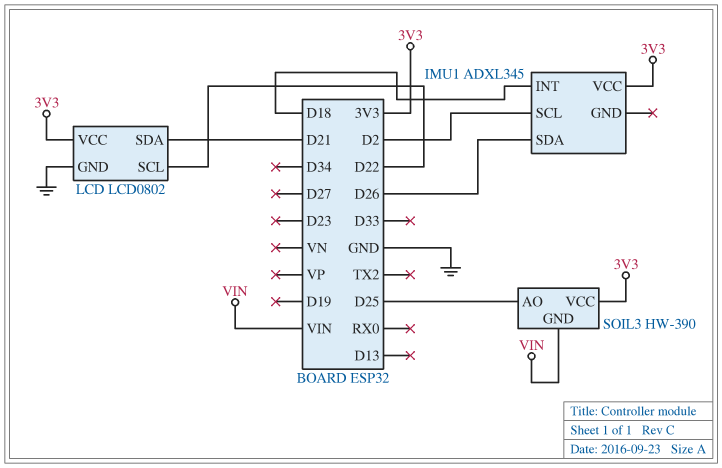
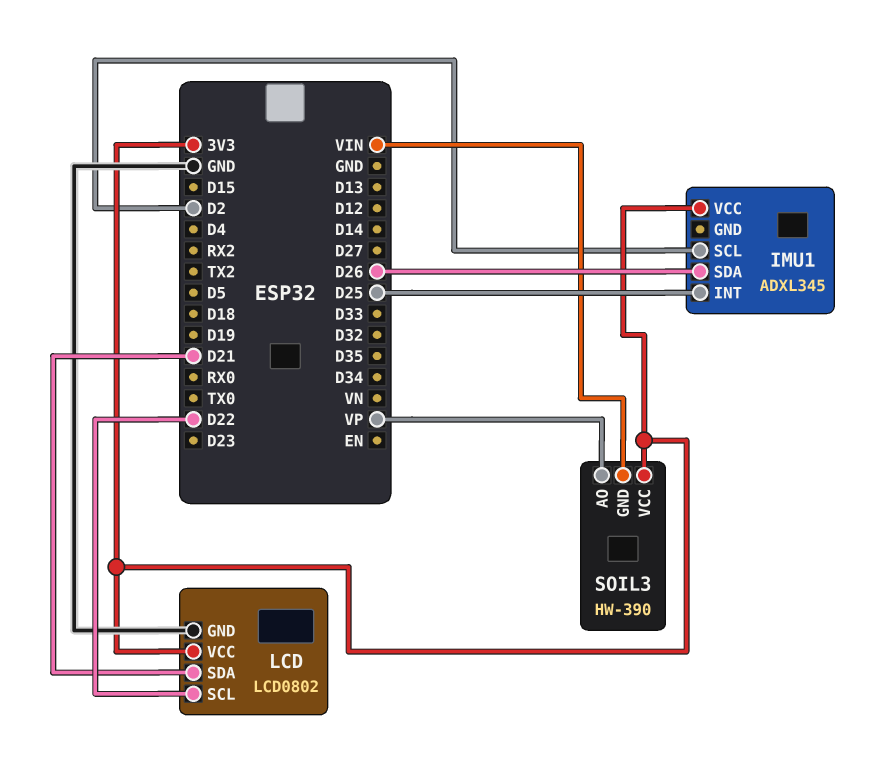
IMU1 pin INT: D18 -> D25
SOIL3 pin AO: D25 -> VP

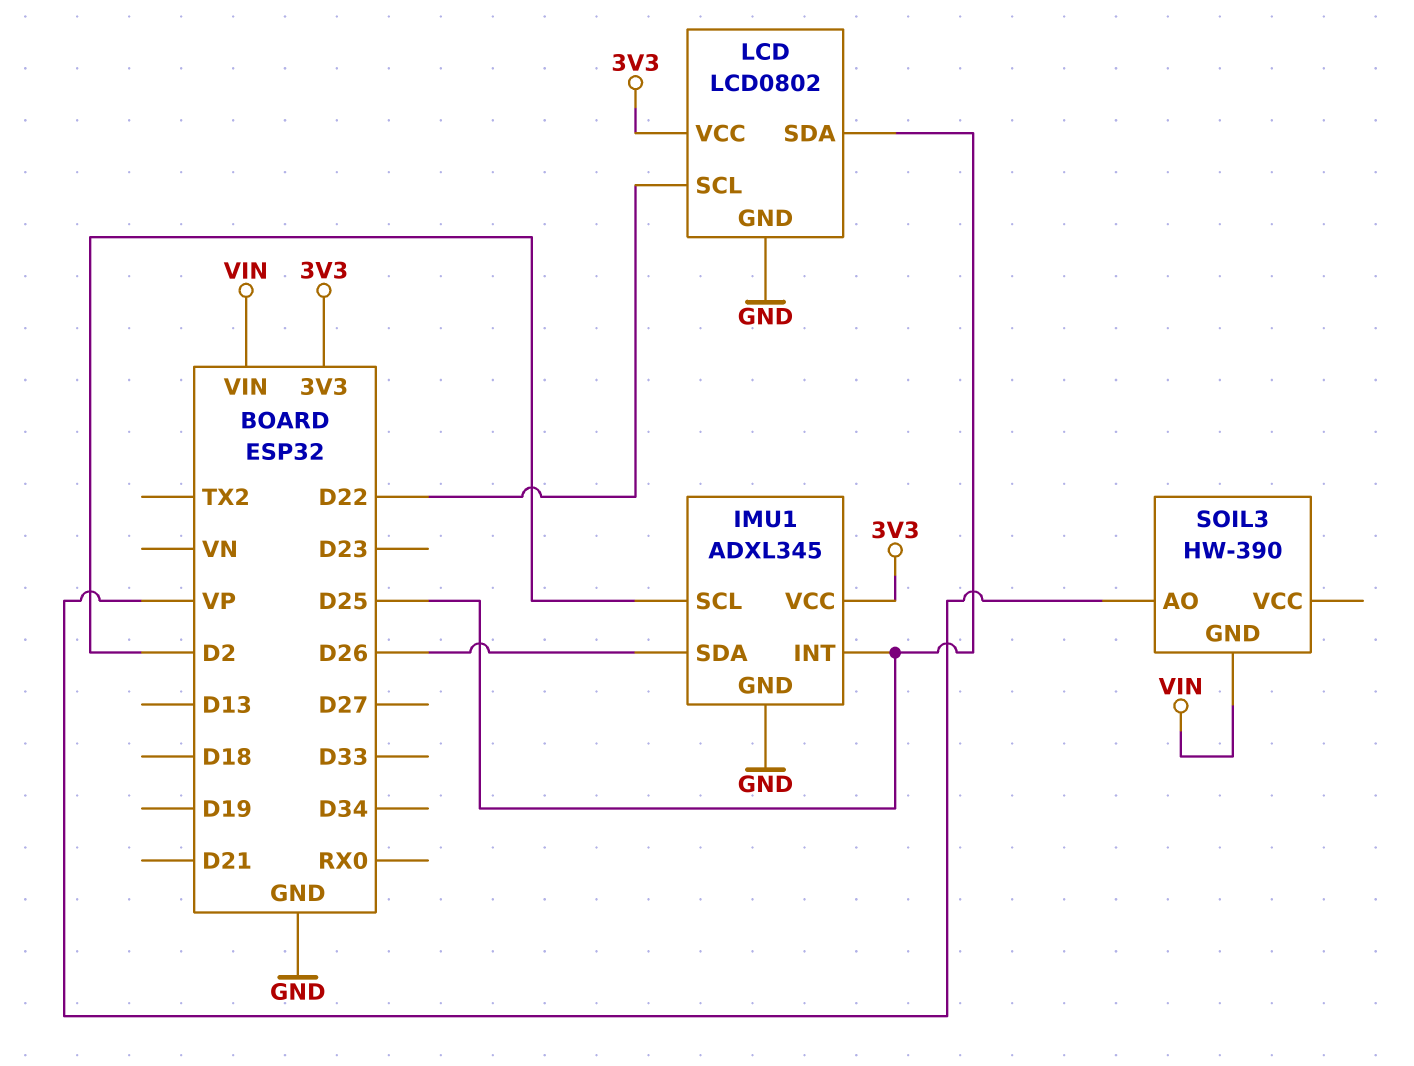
IMU1 pin GND: none -> GND
LCD pin SDA: D21 -> D25
SOIL3 pin VCC: 3V3 -> none

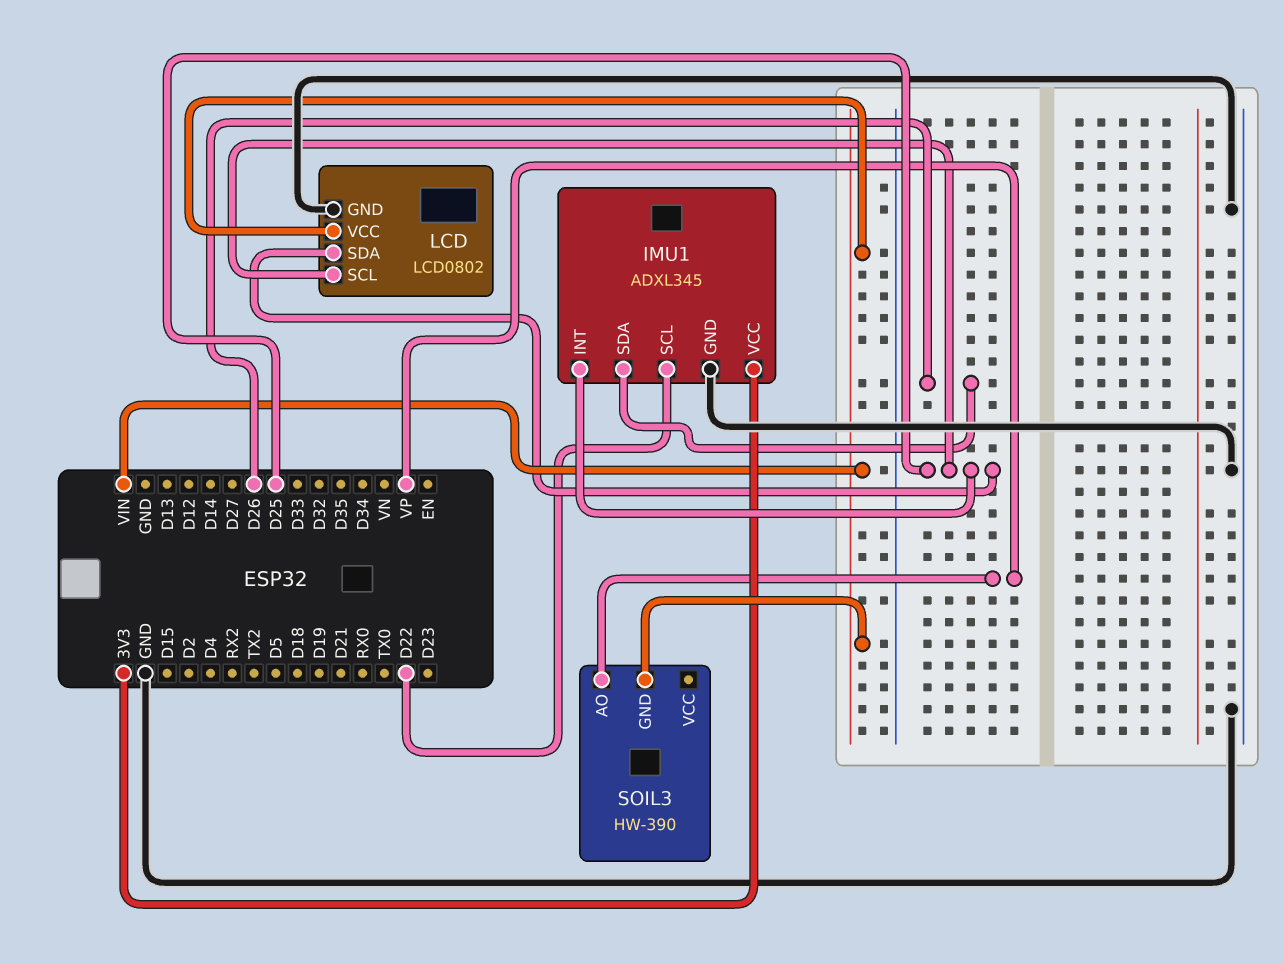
IMU1 pin SCL: D2 -> D22
LCD pin SCL: D22 -> D25
LCD pin VCC: 3V3 -> VIN

